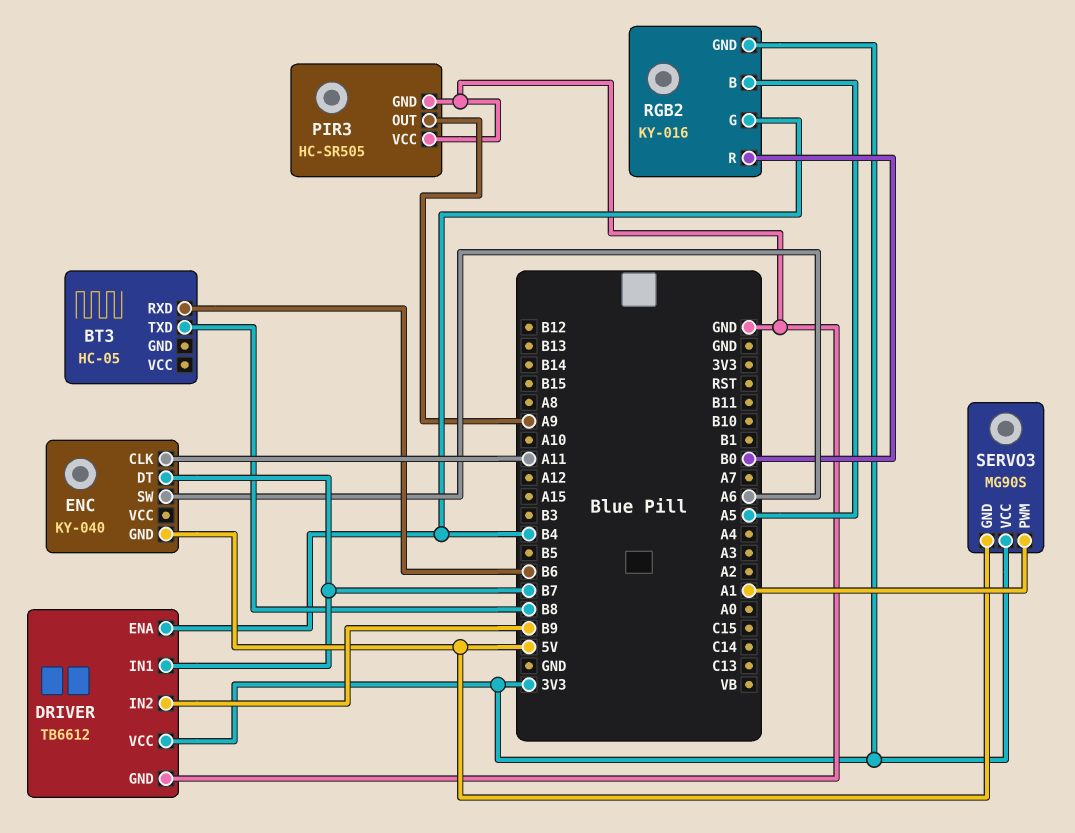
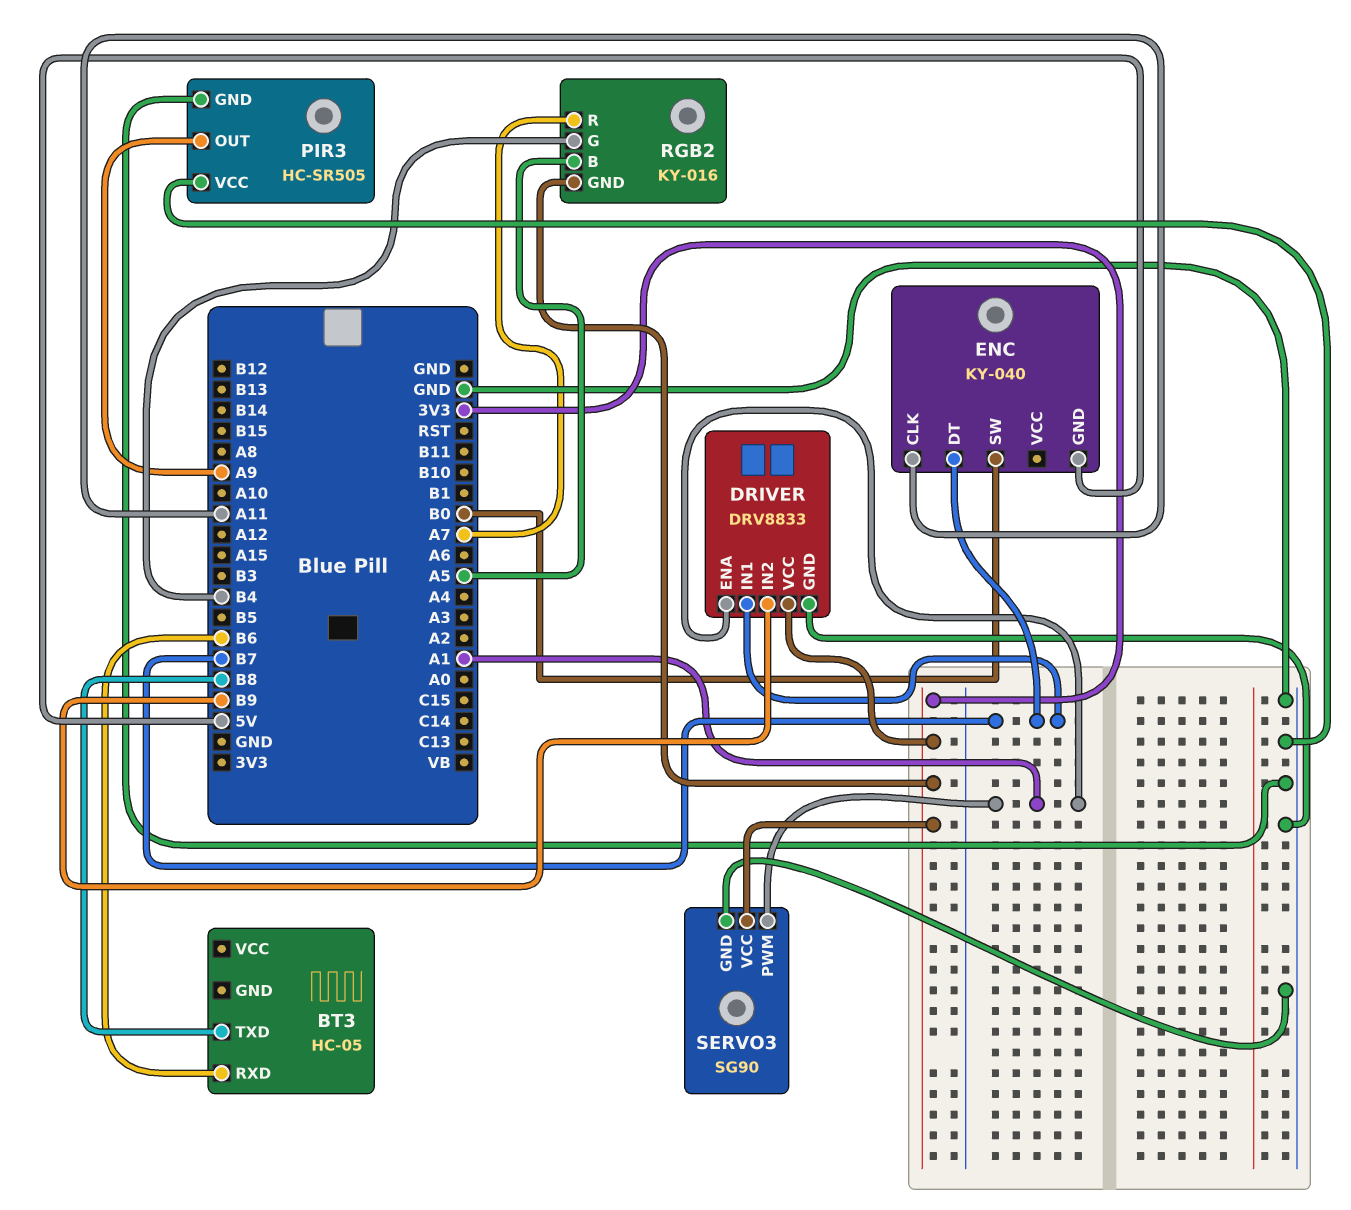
DRIVER: TB6612 -> DRV8833
DRIVER pin ENA: B4 -> A1
ENC pin SW: A6 -> B0
RGB2 pin R: B0 -> A7
SERVO3: MG90S -> SG90
SERVO3 pin GND: 5V -> GND

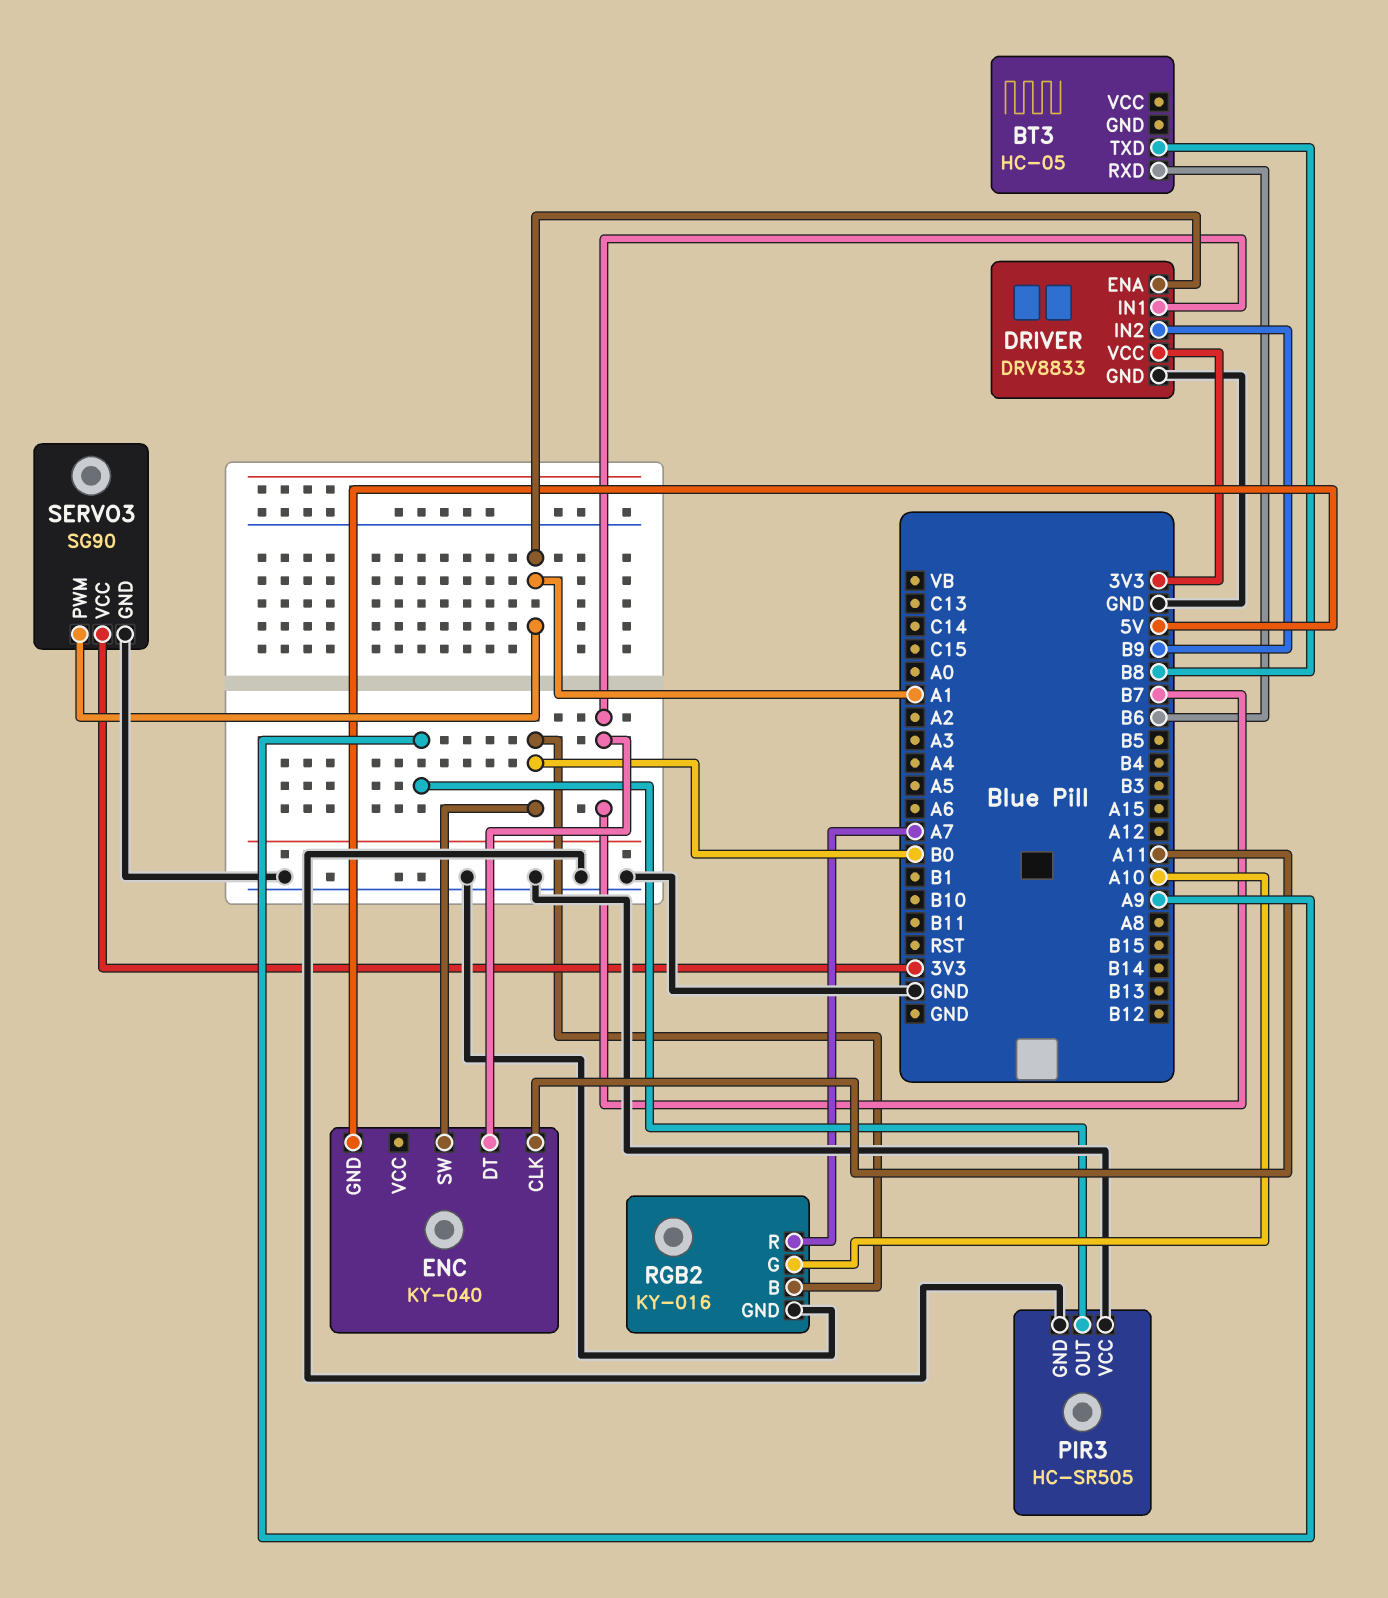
RGB2 pin B: A5 -> B0
RGB2 pin G: B4 -> A10
RGB2 pin GND: 3V3 -> GND

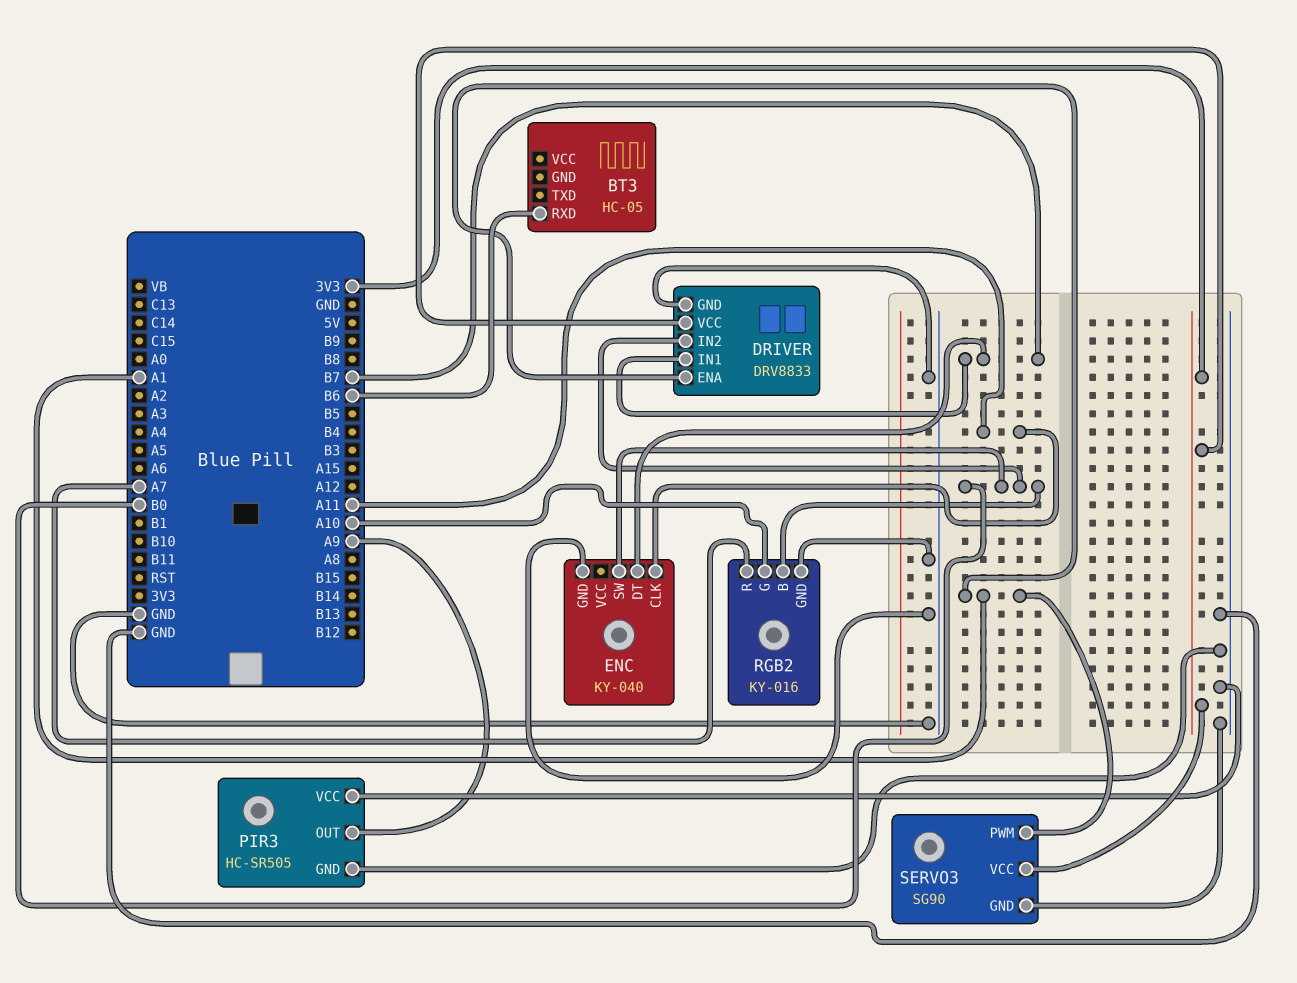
BT3 pin TXD: B8 -> none
DRIVER pin IN2: B9 -> B0
ENC pin GND: 5V -> GND

